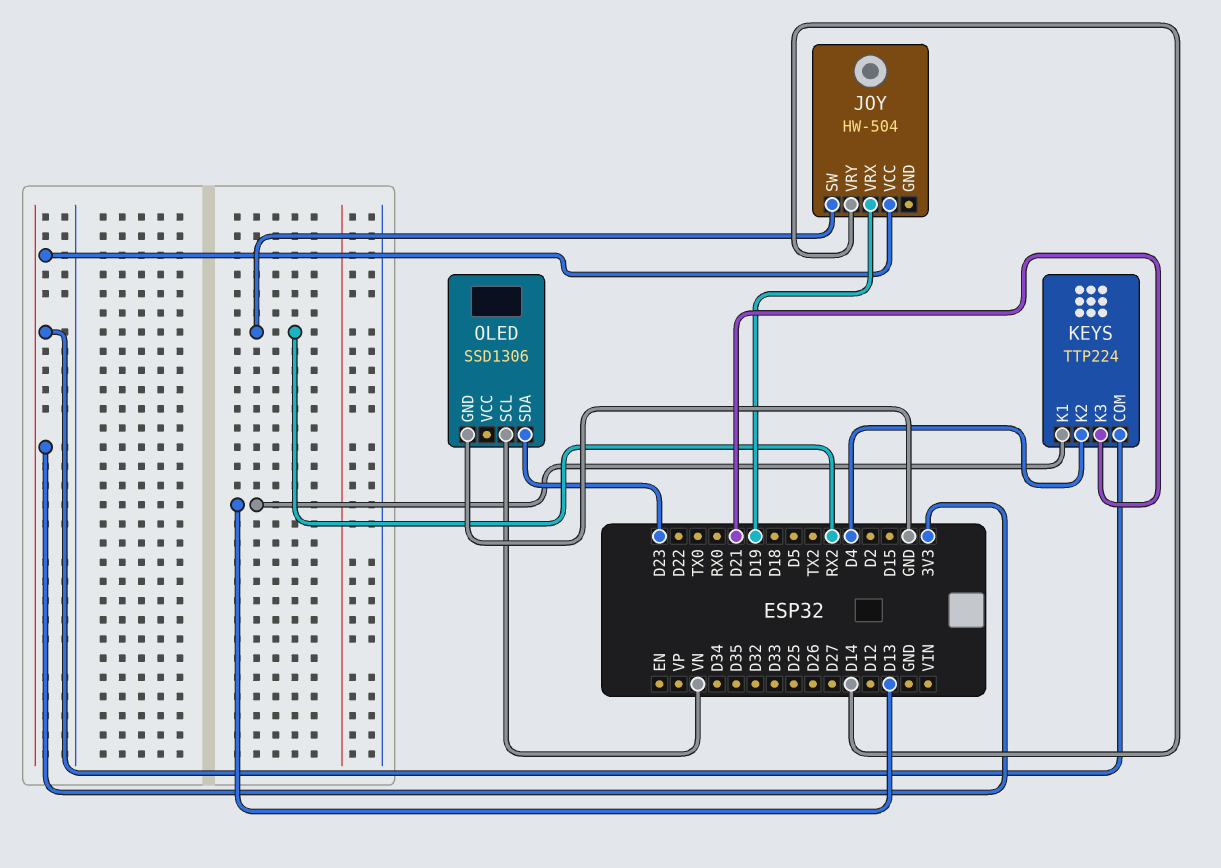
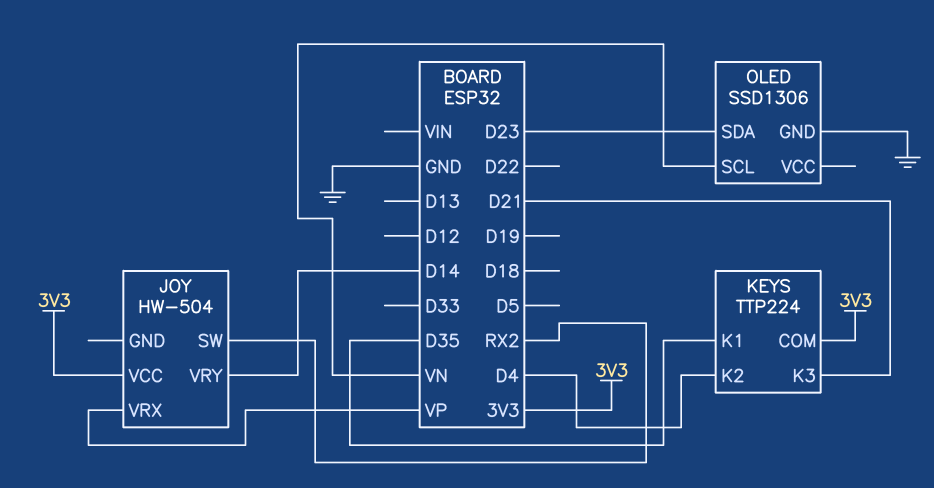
JOY pin VRX: D19 -> VP
KEYS pin K1: D13 -> D35

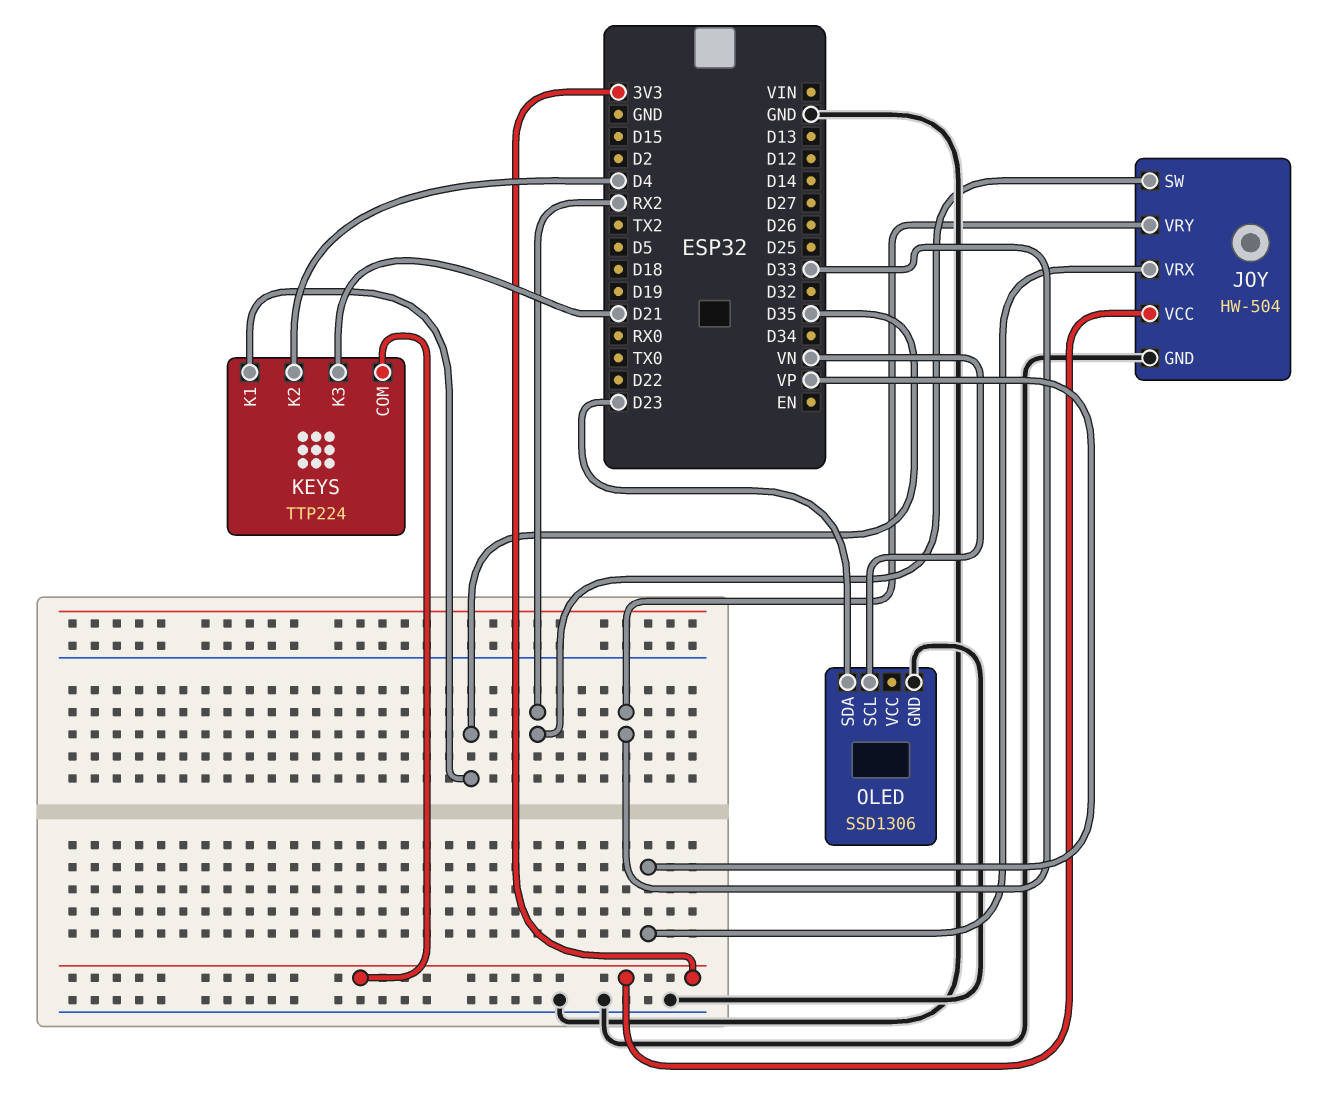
JOY pin GND: none -> GND
JOY pin VRY: D14 -> D33

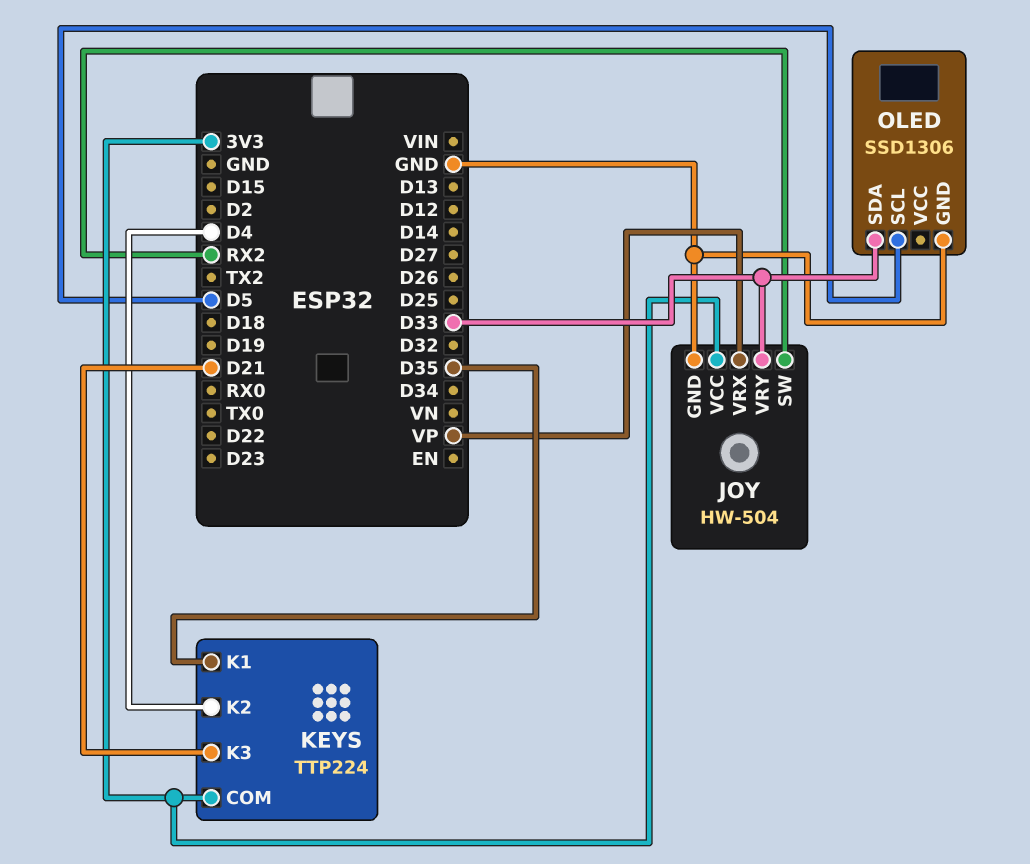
OLED pin SCL: VN -> D5
OLED pin SDA: D23 -> D33

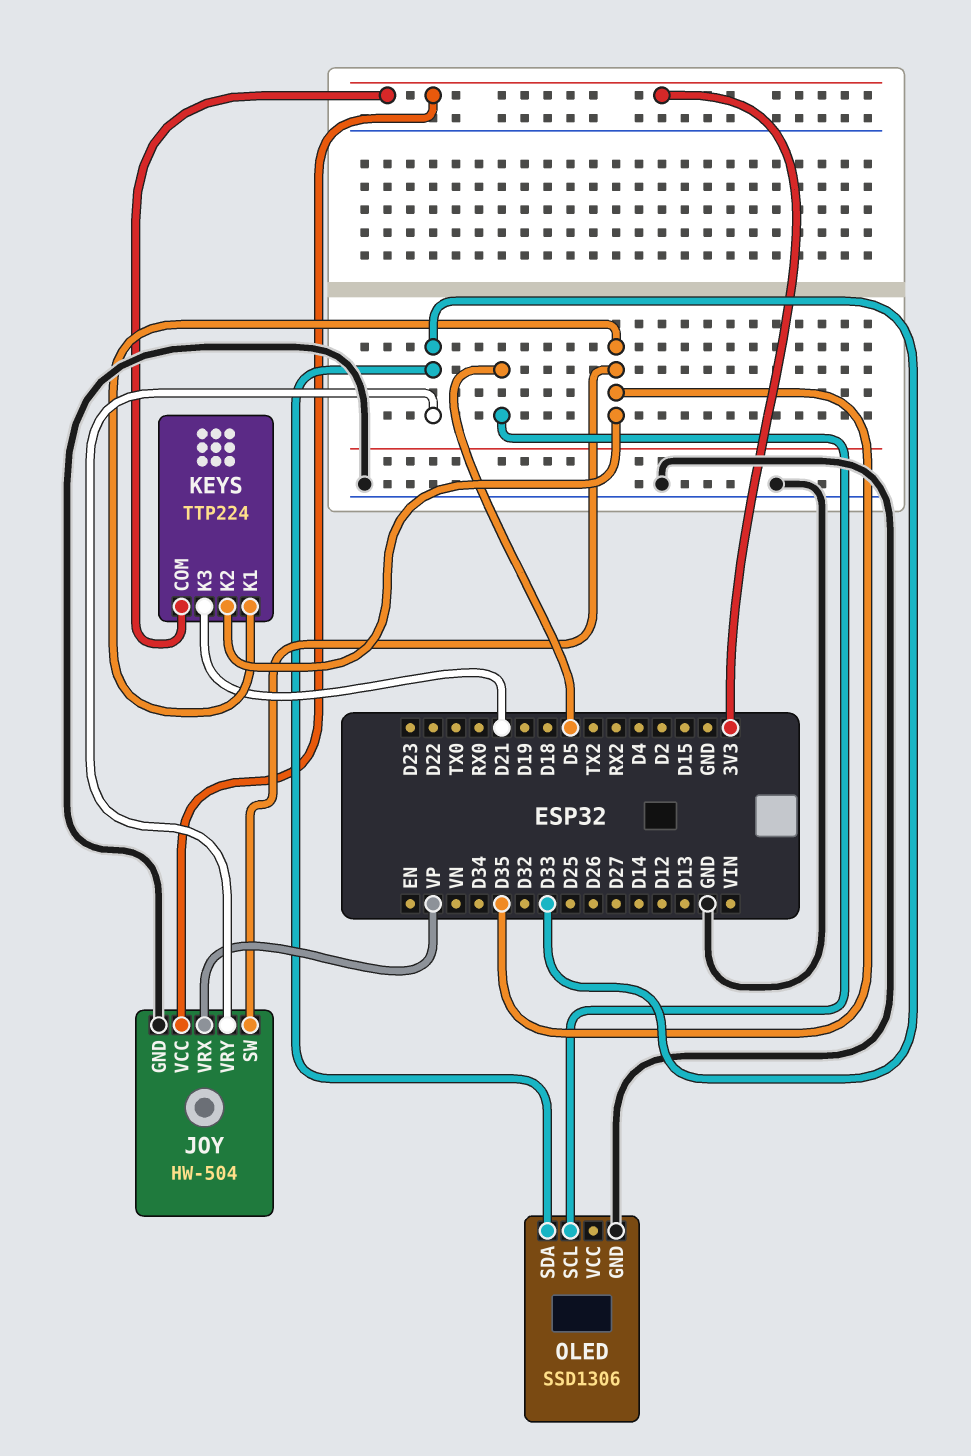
JOY pin SW: RX2 -> D35
KEYS pin K2: D4 -> D35

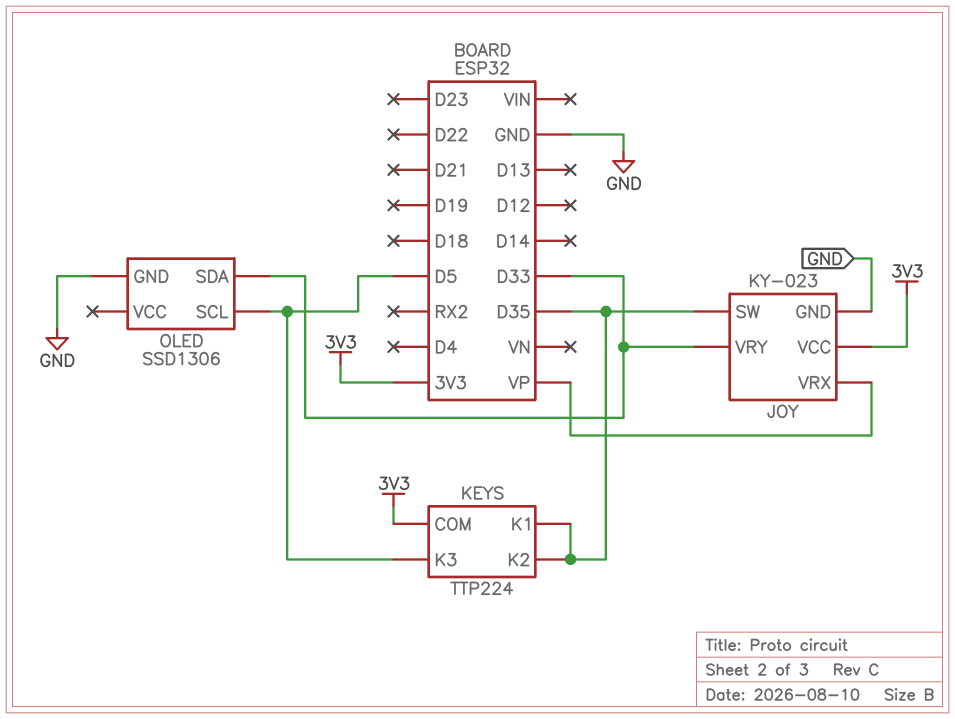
JOY: HW-504 -> KY-023
KEYS pin K3: D21 -> D5

